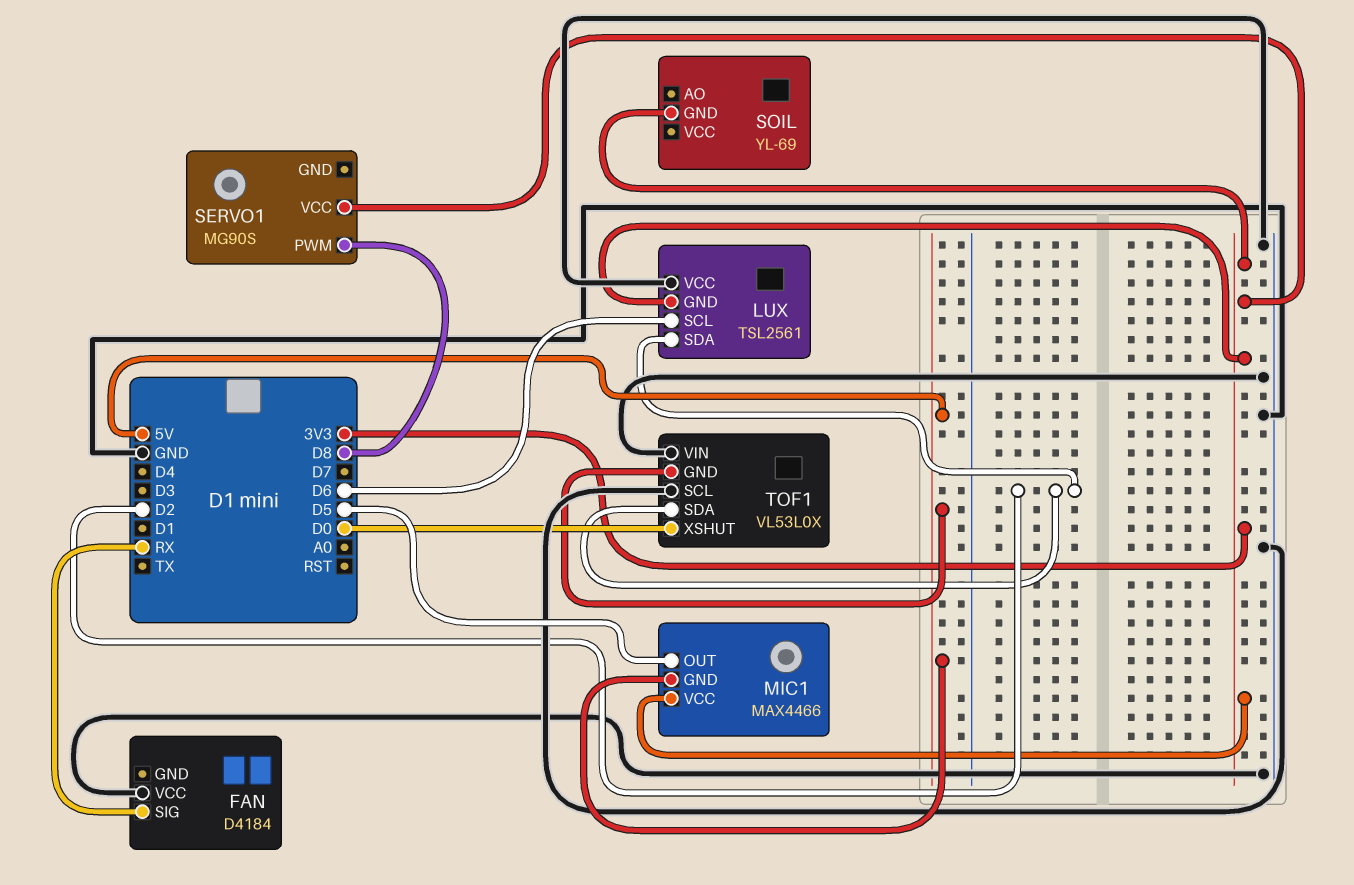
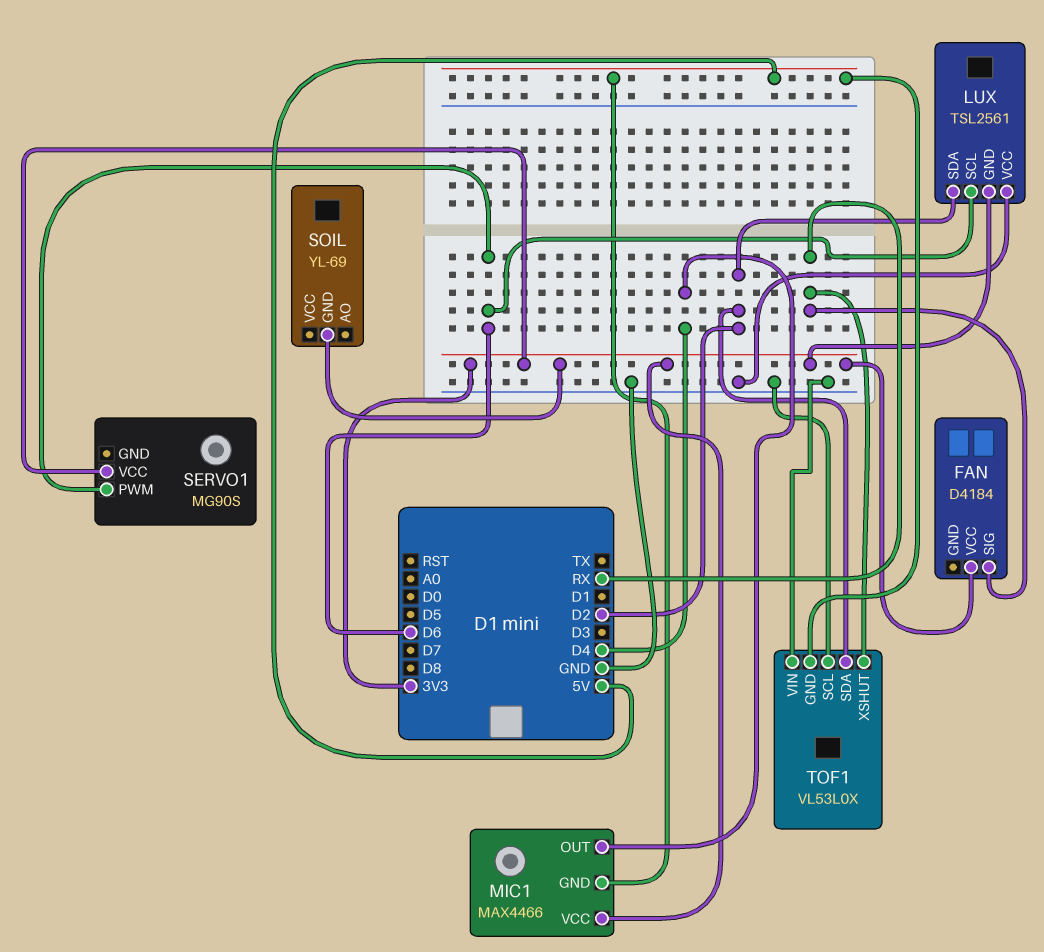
FAN pin VCC: GND -> 3V3
MIC1 pin OUT: D5 -> D4
SERVO1 pin PWM: D8 -> D6
TOF1 pin XSHUT: D0 -> RX

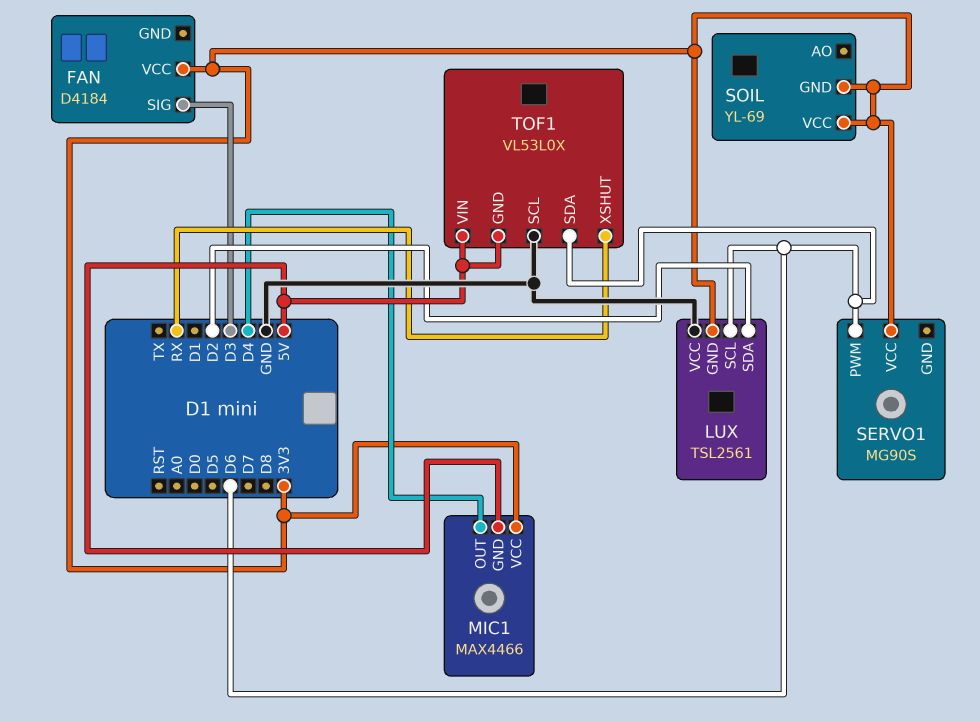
FAN pin SIG: RX -> D3
SOIL pin VCC: none -> 3V3
TOF1 pin SDA: D2 -> D6
TOF1 pin VIN: GND -> 5V

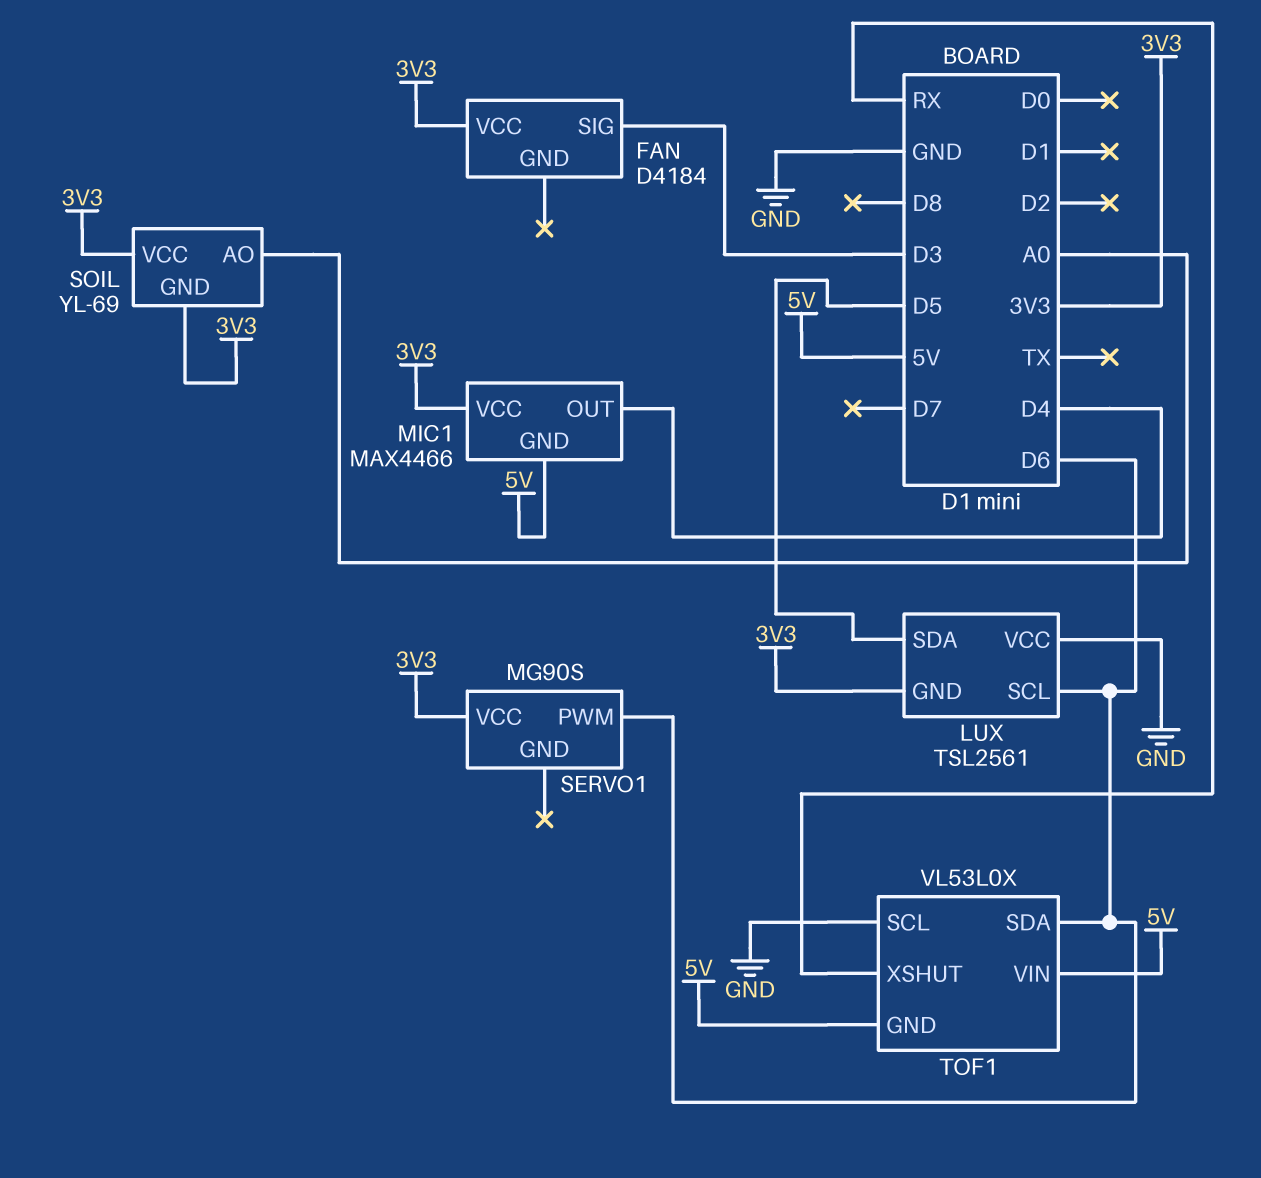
LUX pin SDA: D2 -> D5
SOIL pin AO: none -> A0

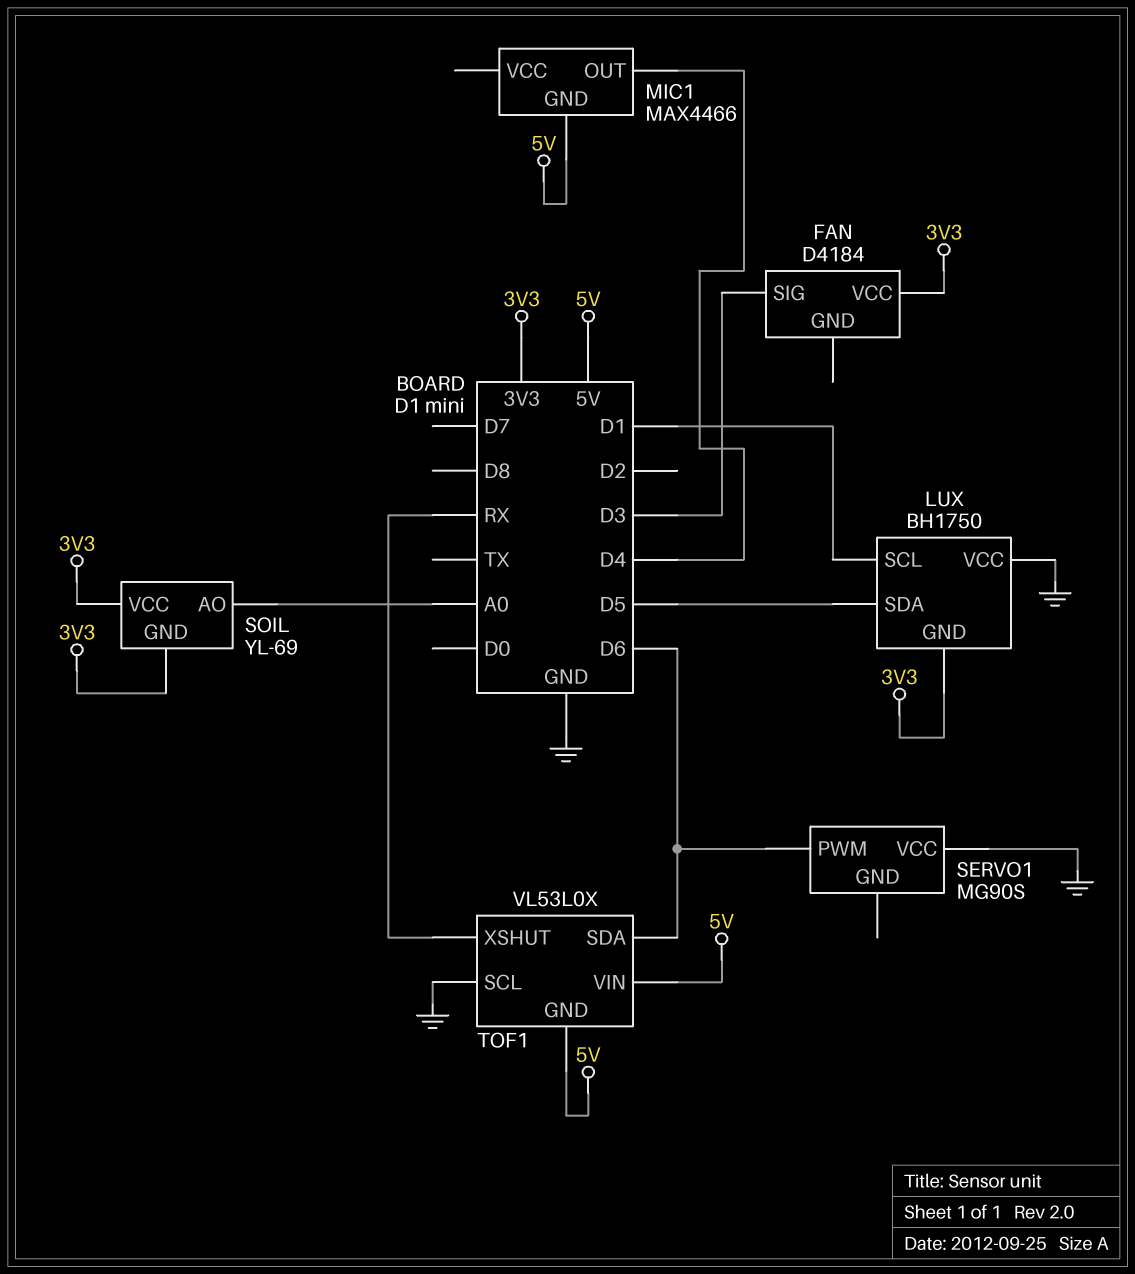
LUX: TSL2561 -> BH1750
LUX pin SCL: D6 -> D1
MIC1 pin VCC: 3V3 -> none
SERVO1 pin VCC: 3V3 -> GND

